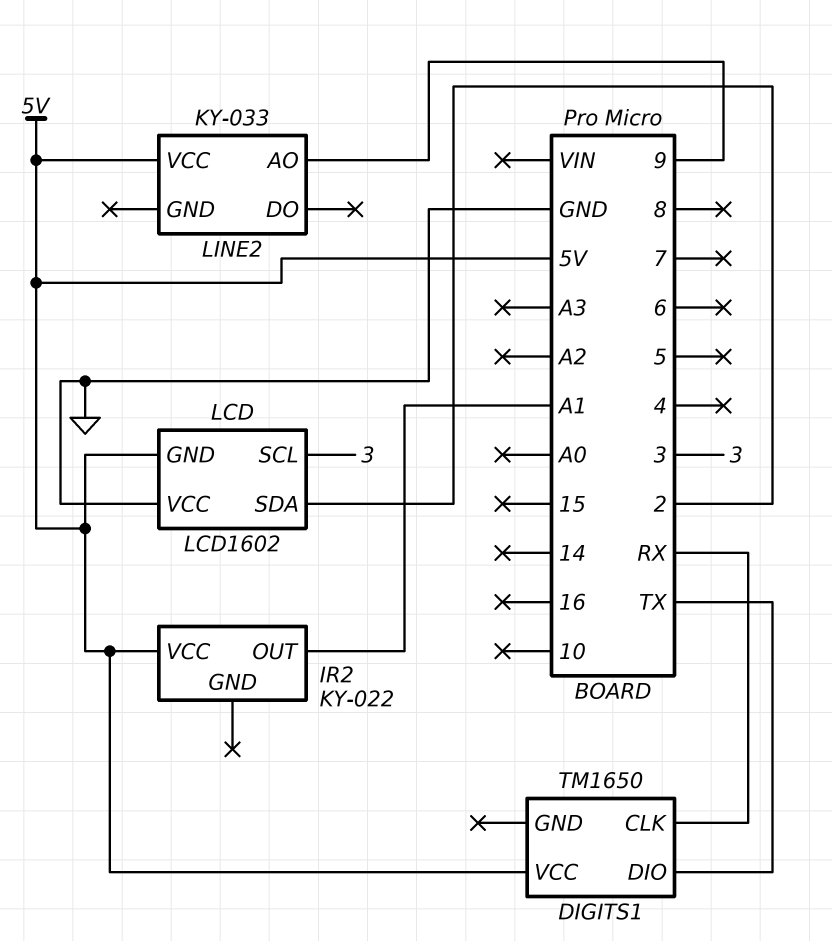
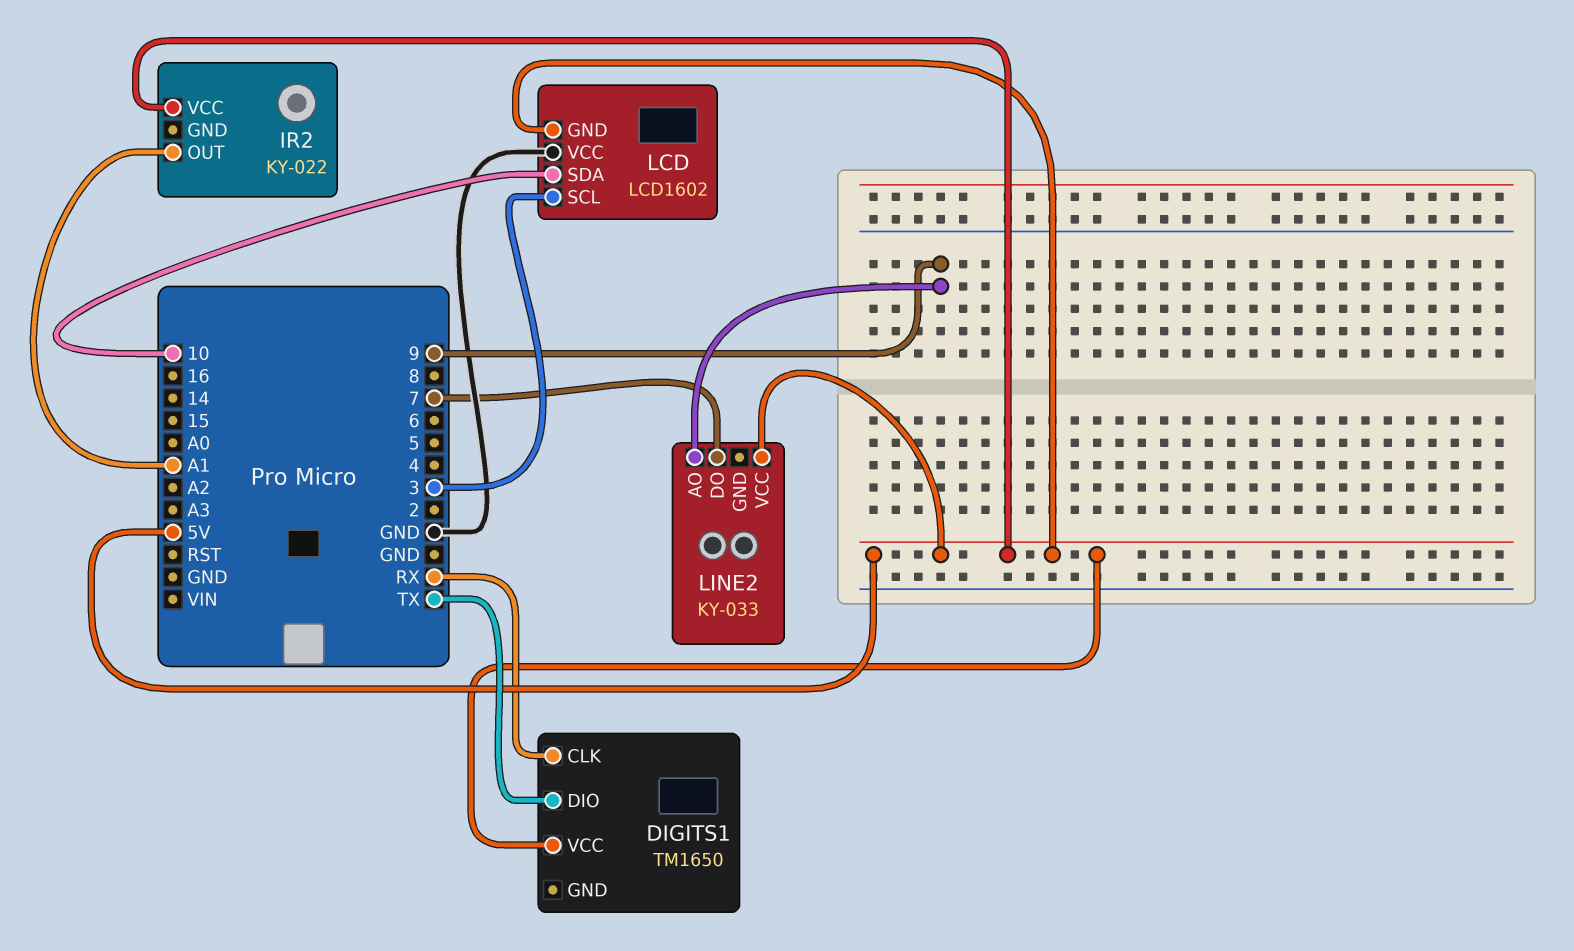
LCD pin SDA: 2 -> 10
LINE2 pin DO: none -> 7

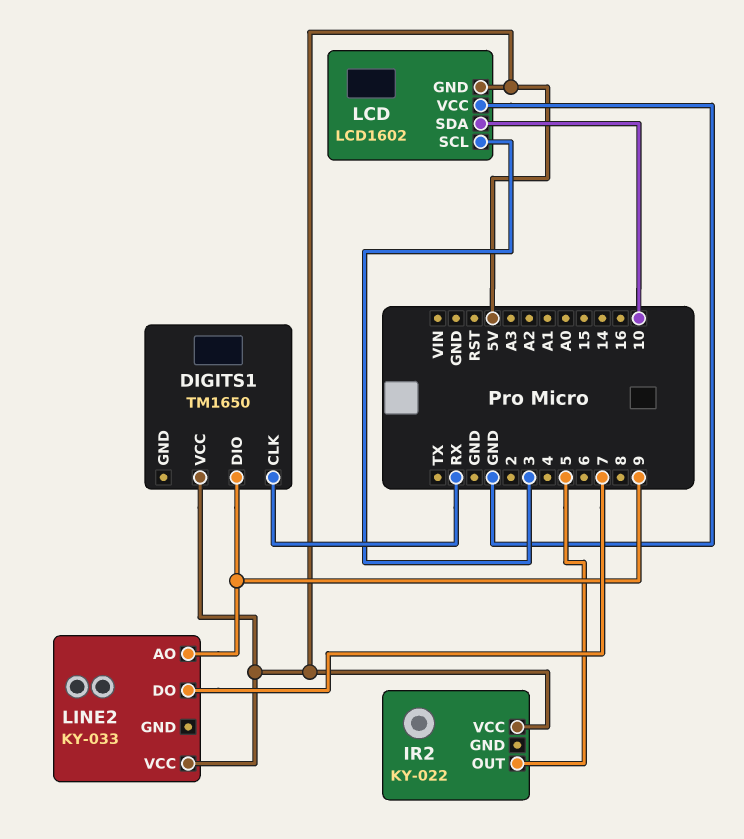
DIGITS1 pin DIO: TX -> 9
IR2 pin OUT: A1 -> 5

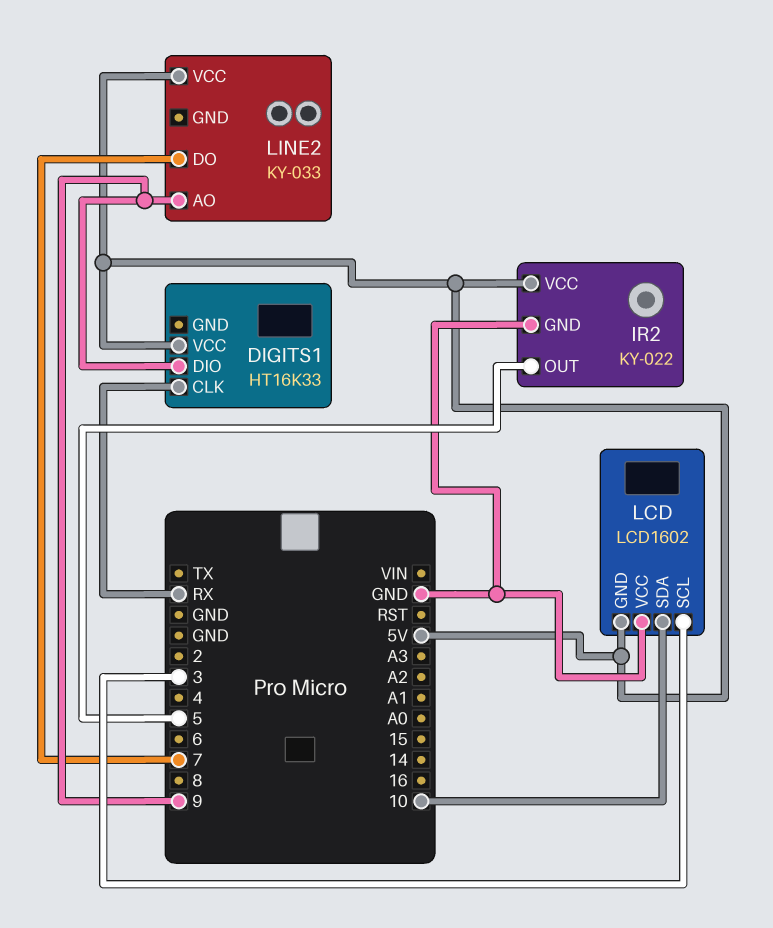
DIGITS1: TM1650 -> HT16K33
IR2 pin GND: none -> GND

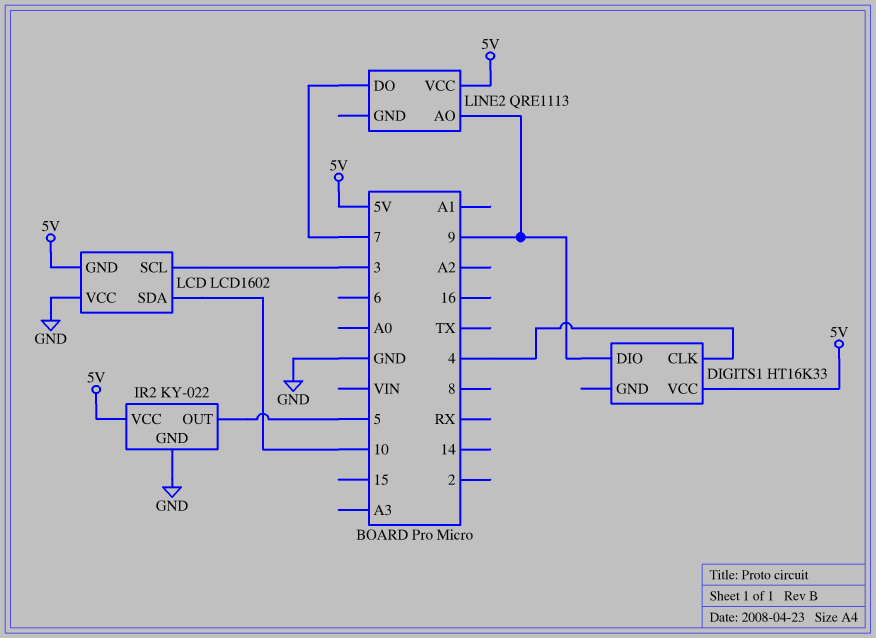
DIGITS1 pin CLK: RX -> 4
LINE2: KY-033 -> QRE1113

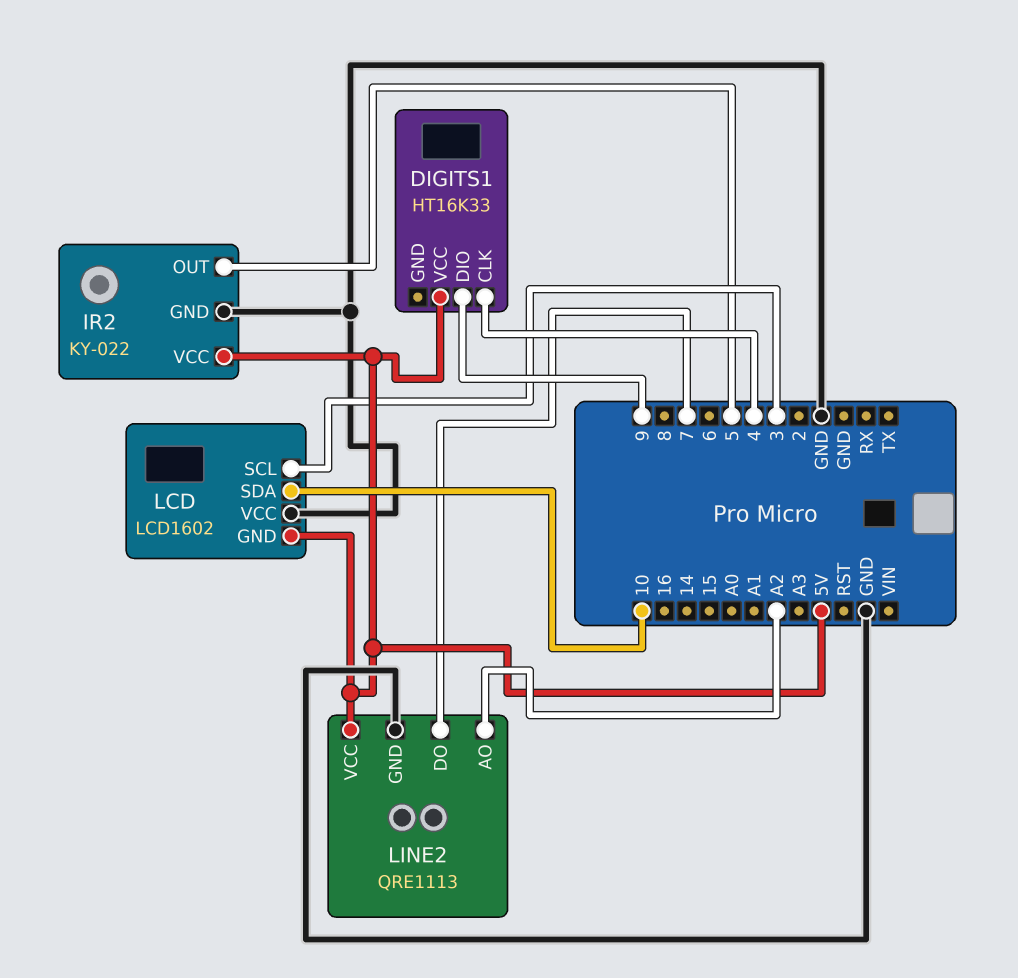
LINE2 pin AO: 9 -> A2
LINE2 pin GND: none -> GND

